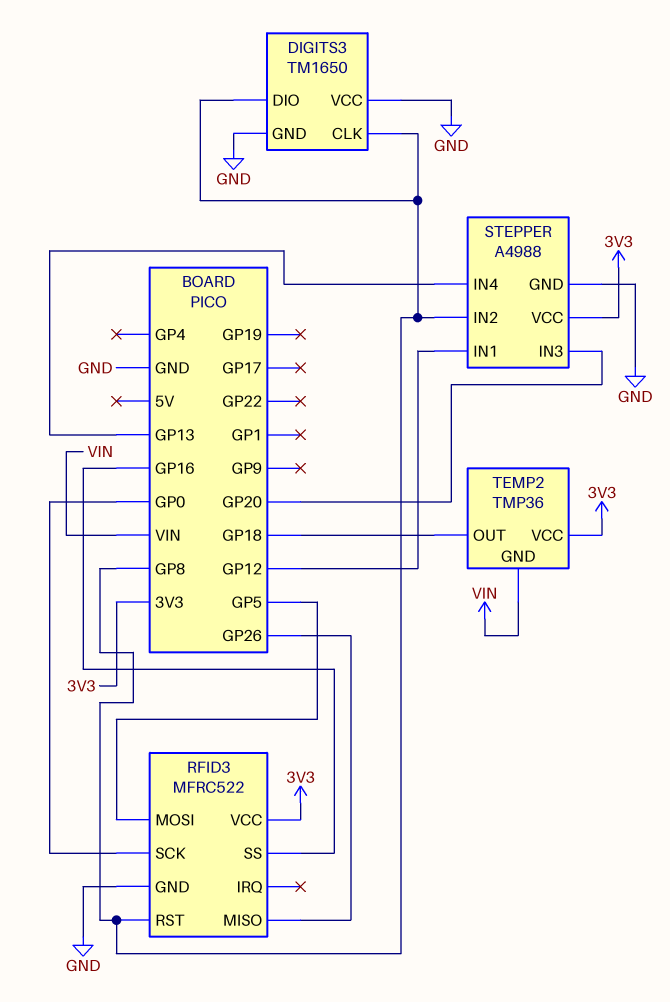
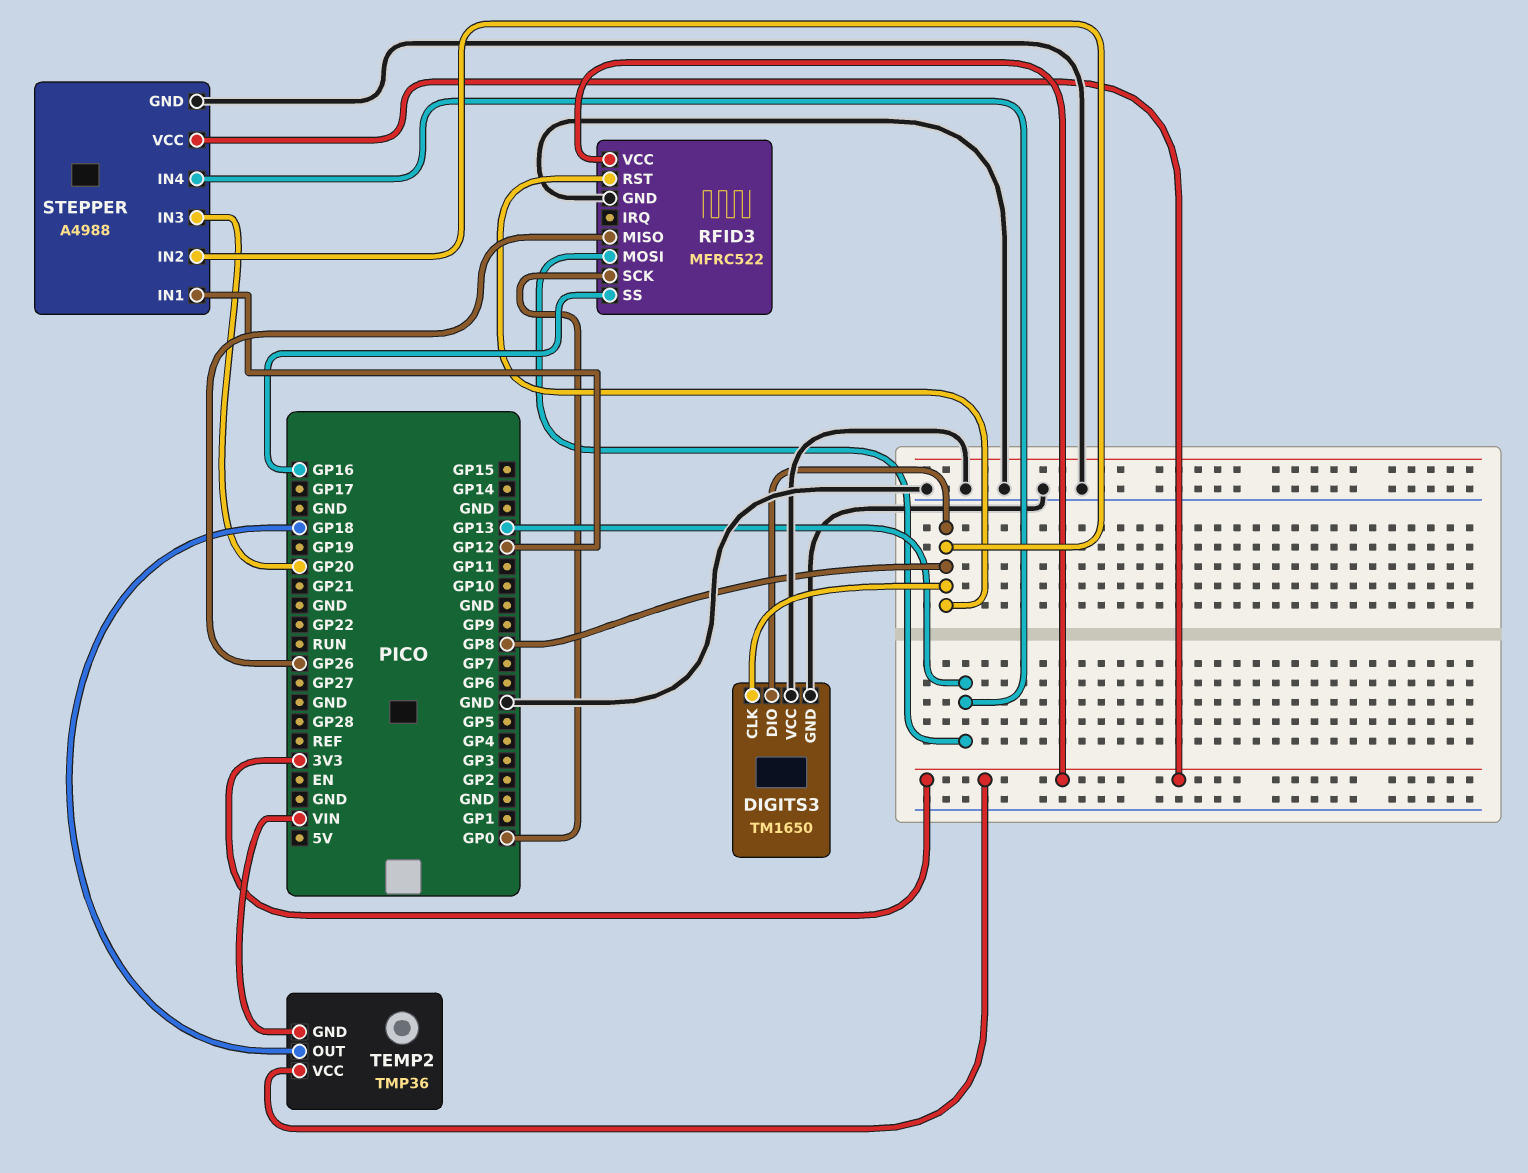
RFID3 pin MOSI: GP5 -> GP13

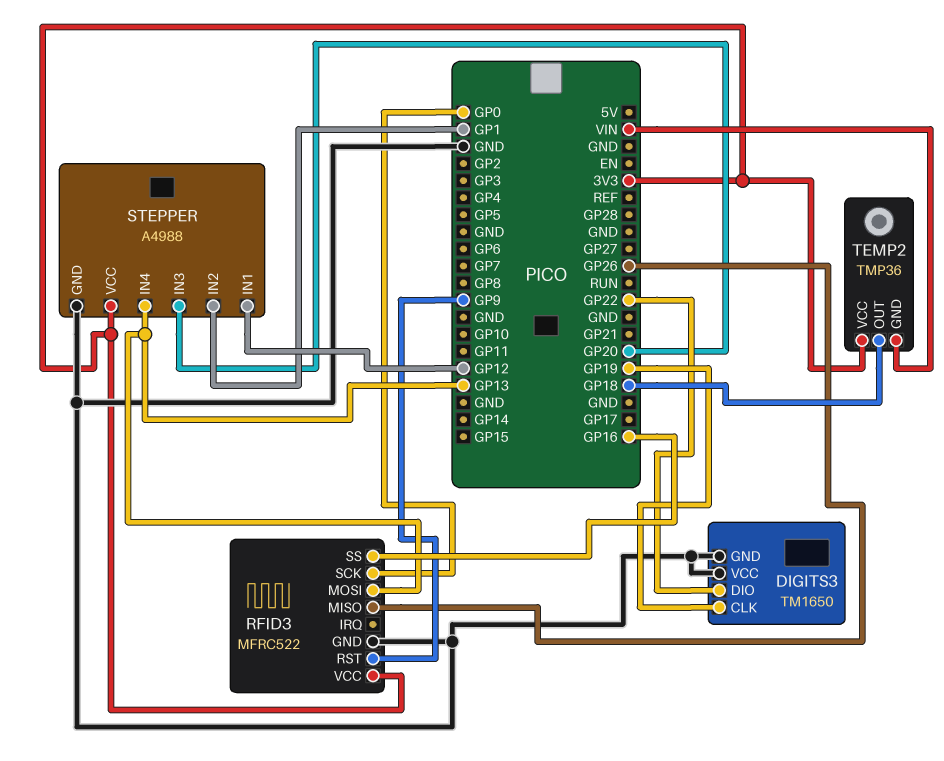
DIGITS3 pin CLK: GP8 -> GP19
DIGITS3 pin DIO: GP8 -> GP22
RFID3 pin RST: GP8 -> GP9
STEPPER pin IN2: GP8 -> GP1

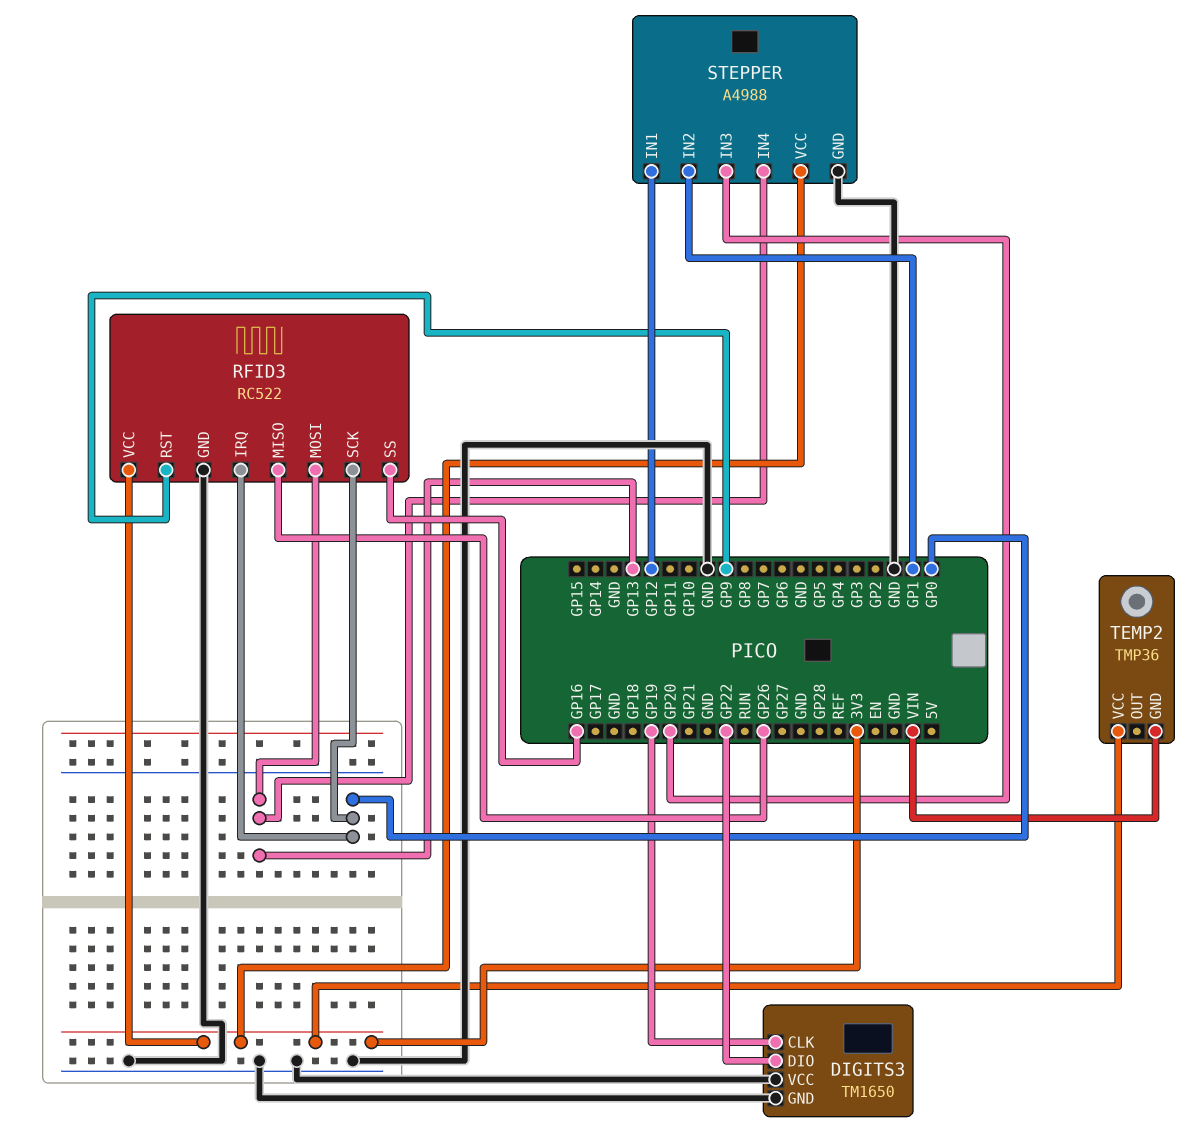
RFID3: MFRC522 -> RC522
RFID3 pin IRQ: none -> GP0
TEMP2 pin OUT: GP18 -> none

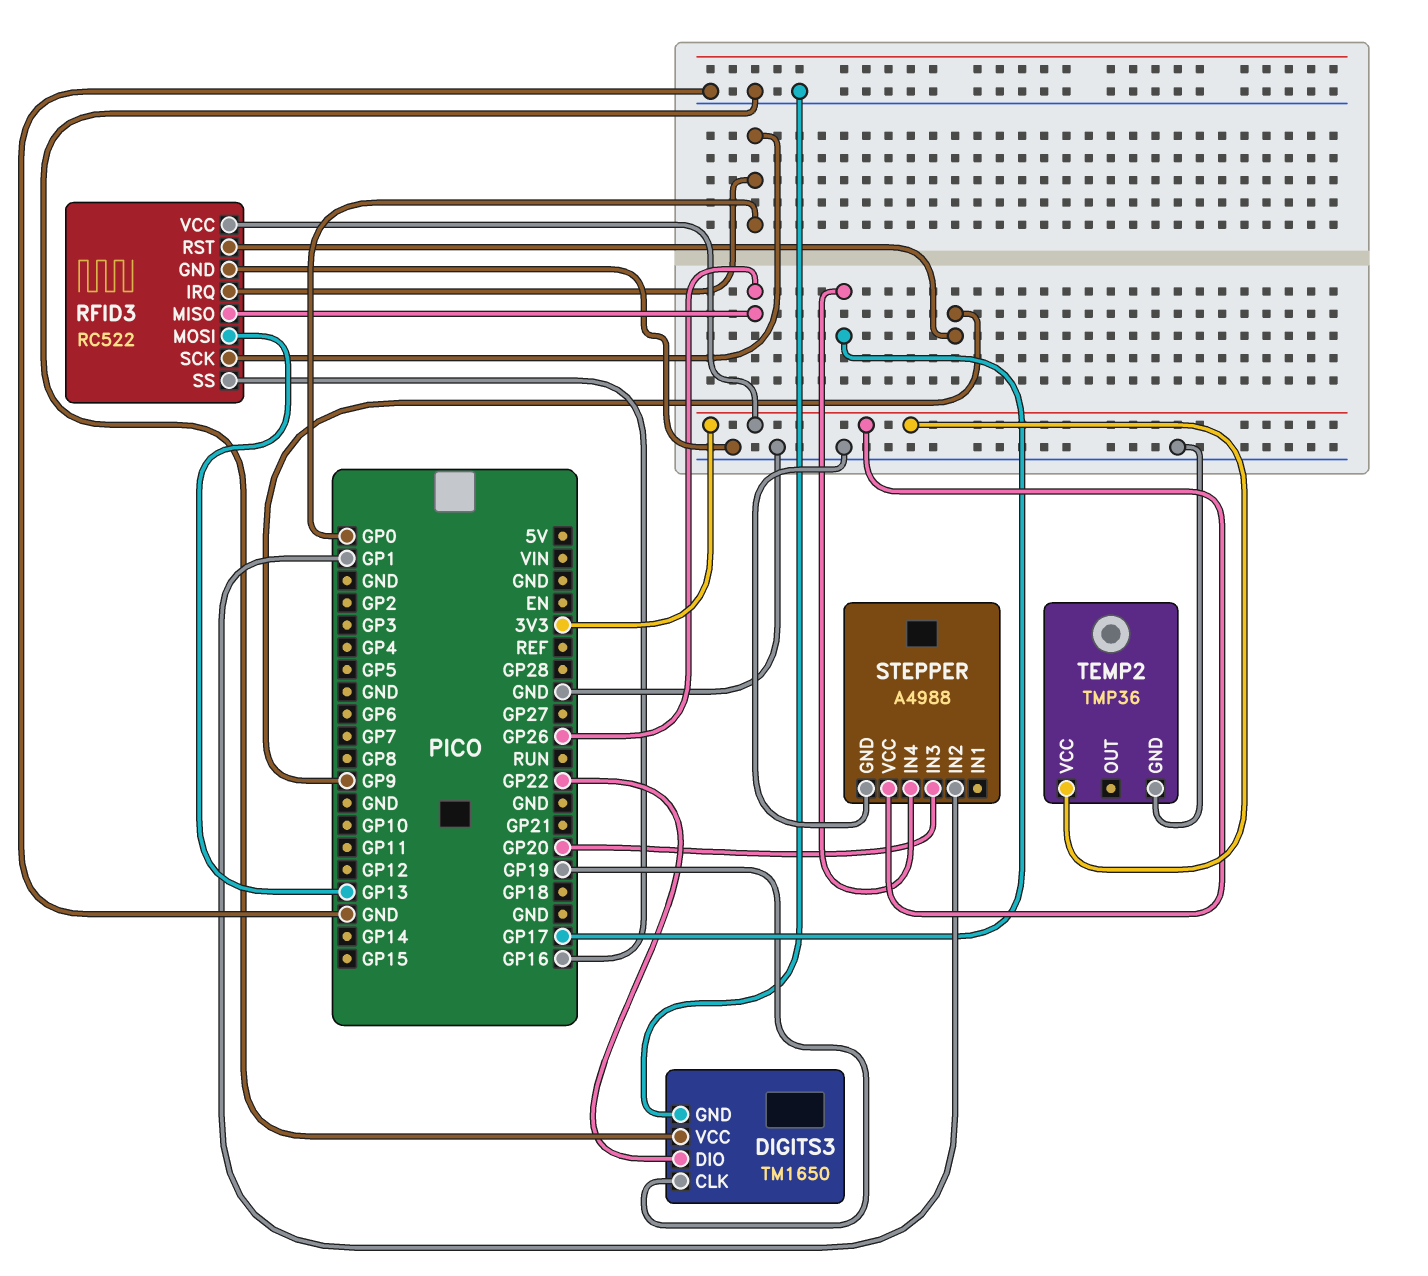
STEPPER pin IN1: GP12 -> none
STEPPER pin IN4: GP13 -> GP17
TEMP2 pin GND: VIN -> GND

